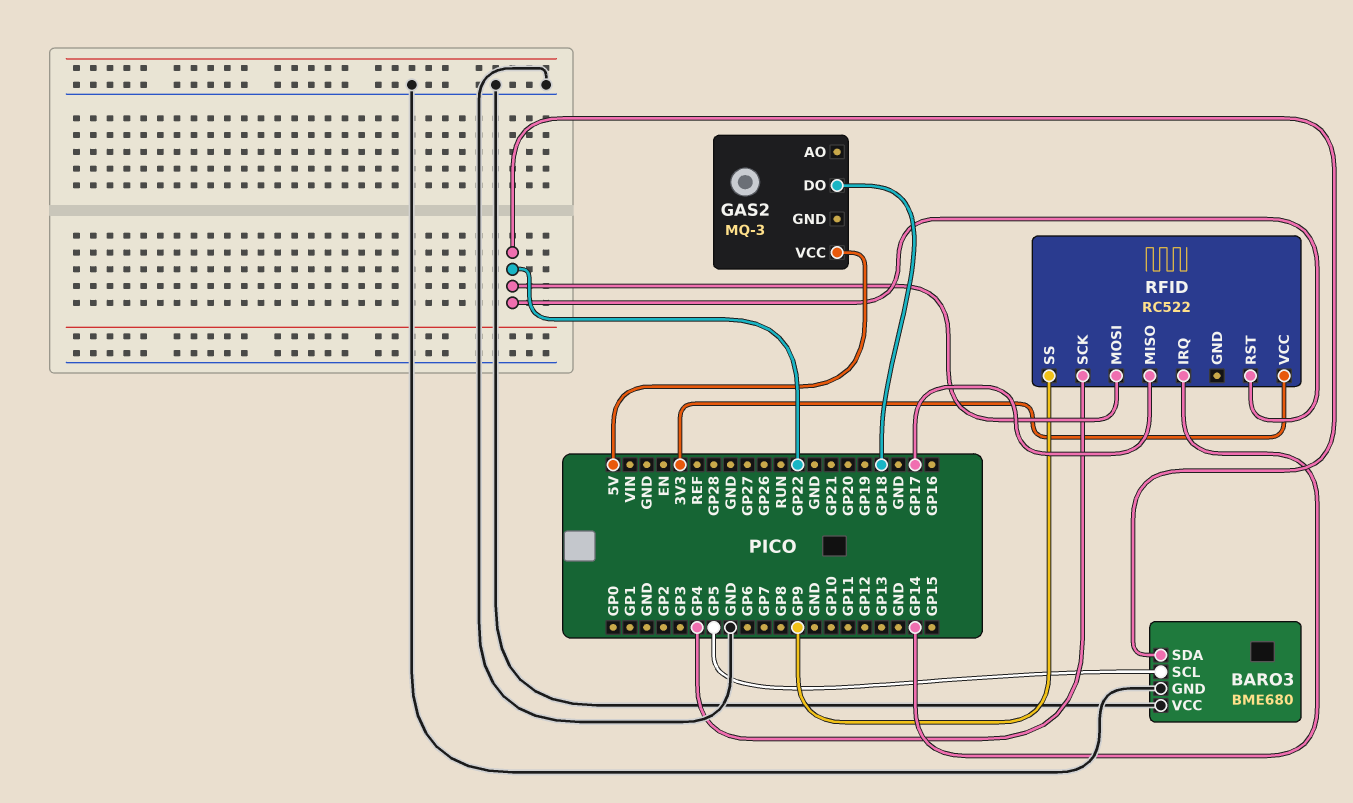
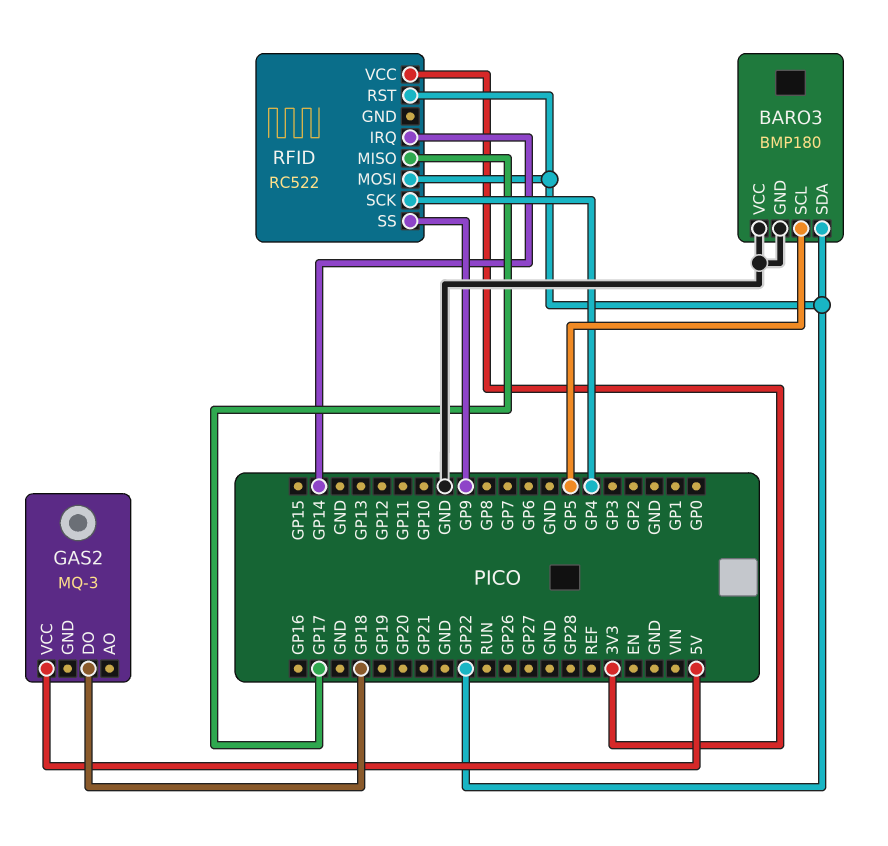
BARO3: BME680 -> BMP180

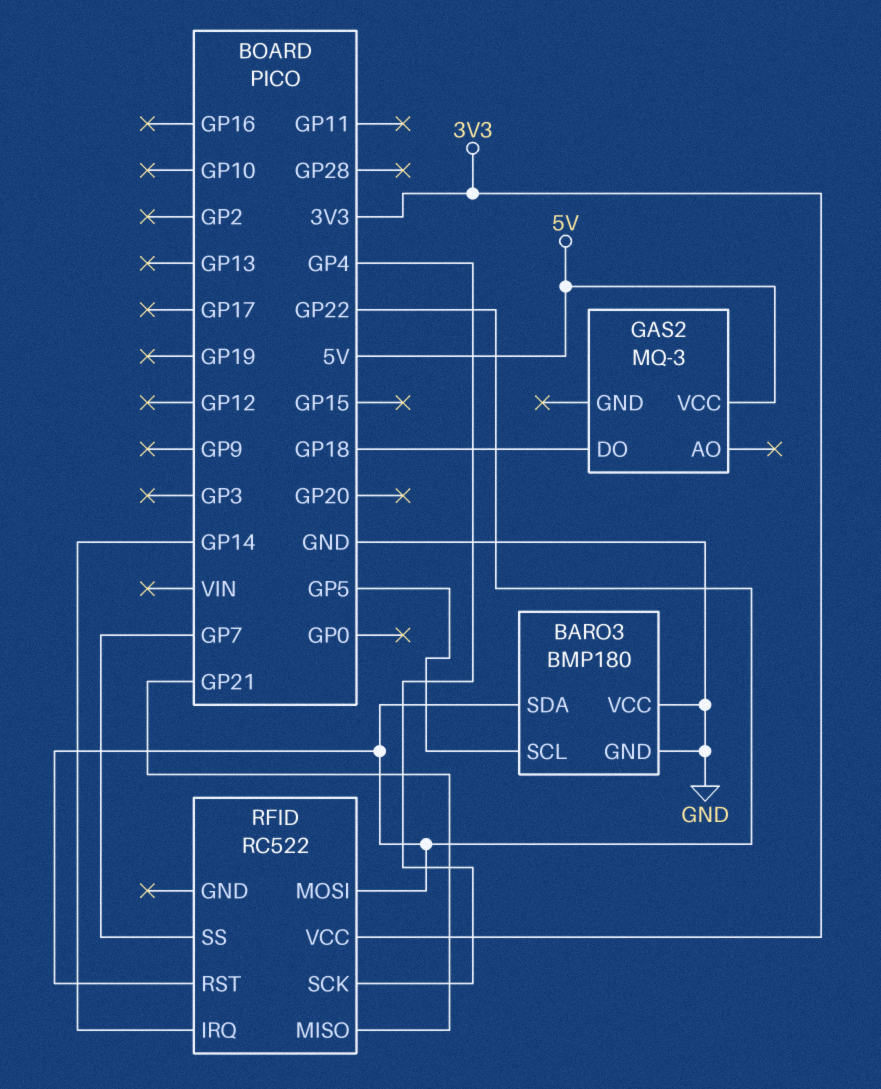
RFID pin MISO: GP17 -> GP21
RFID pin SS: GP9 -> GP7

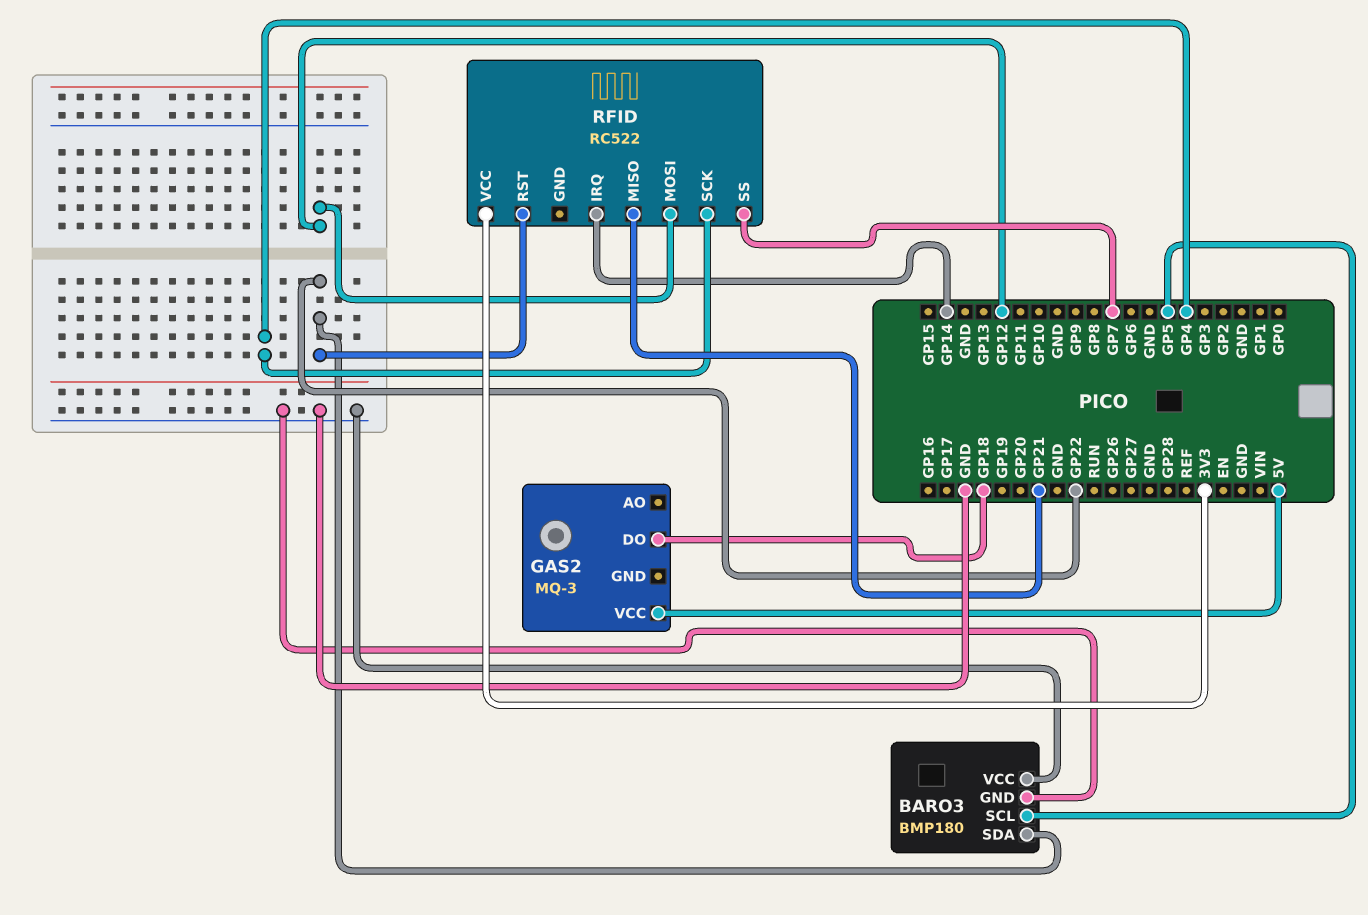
RFID pin MOSI: GP22 -> GP12

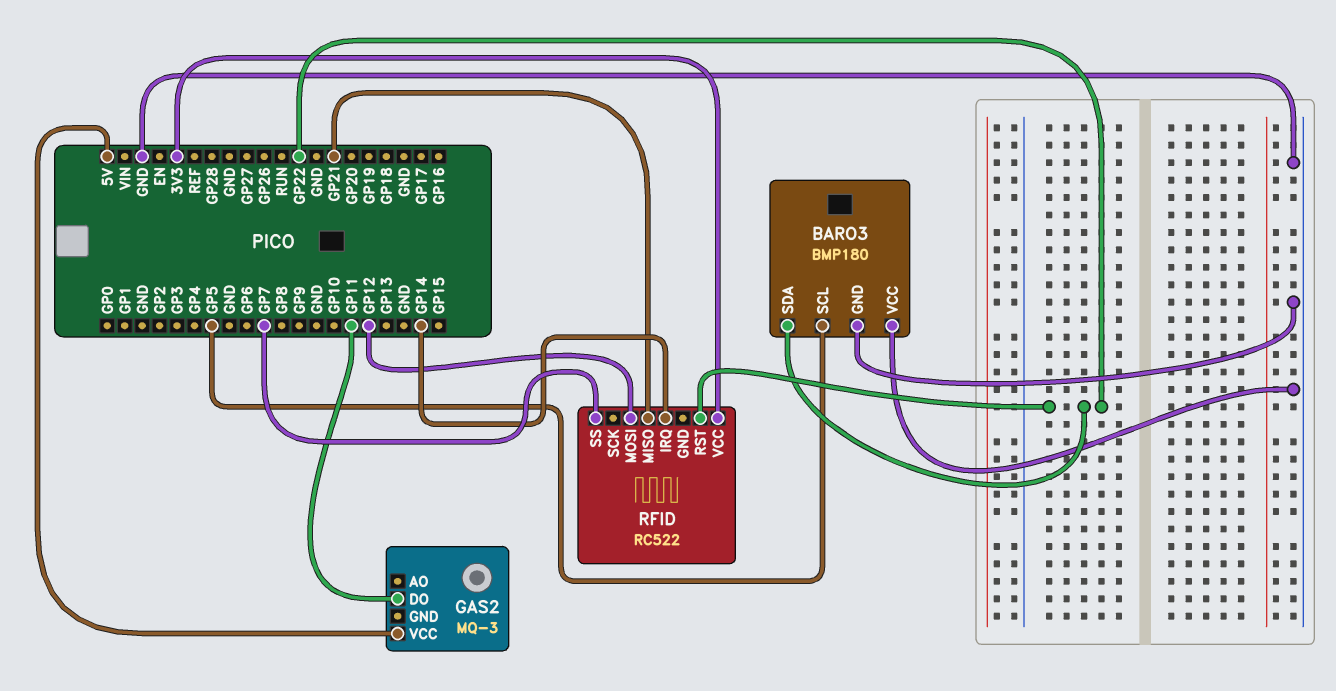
GAS2 pin DO: GP18 -> GP11
RFID pin SCK: GP4 -> none

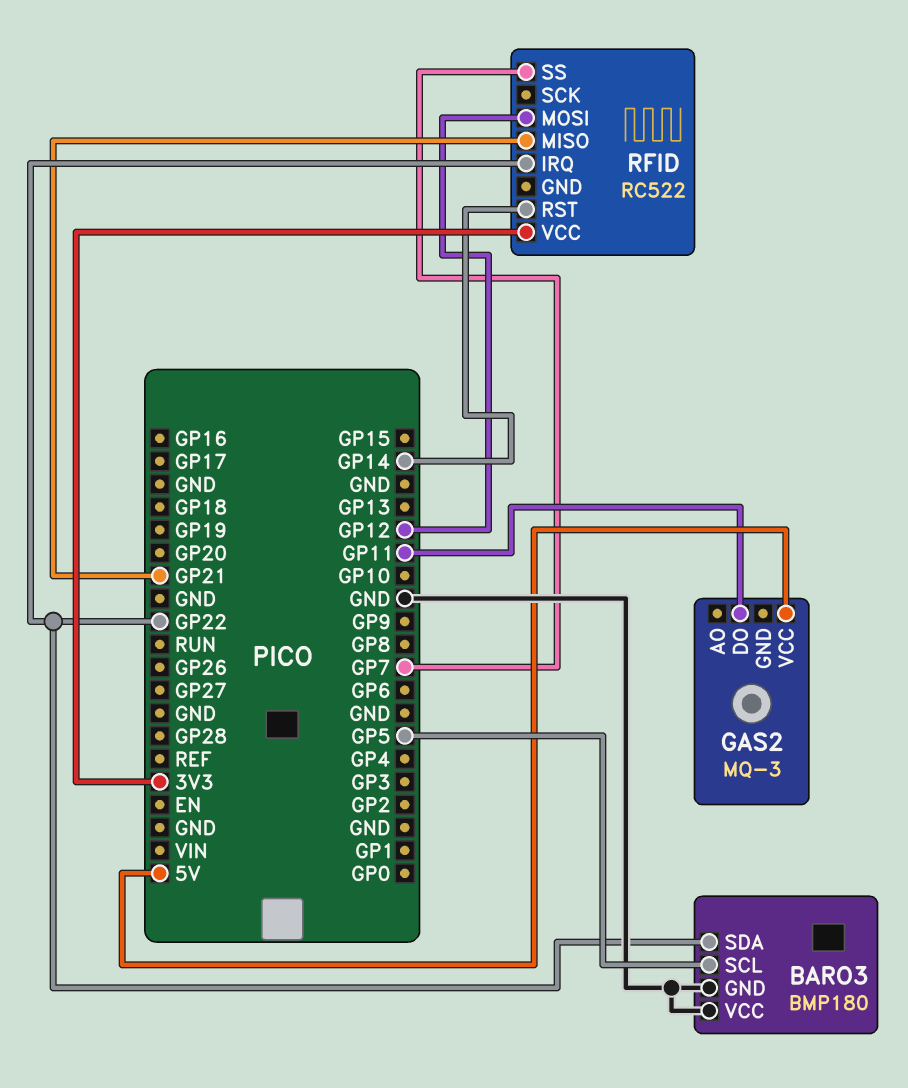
RFID pin IRQ: GP14 -> GP22
RFID pin RST: GP22 -> GP14

